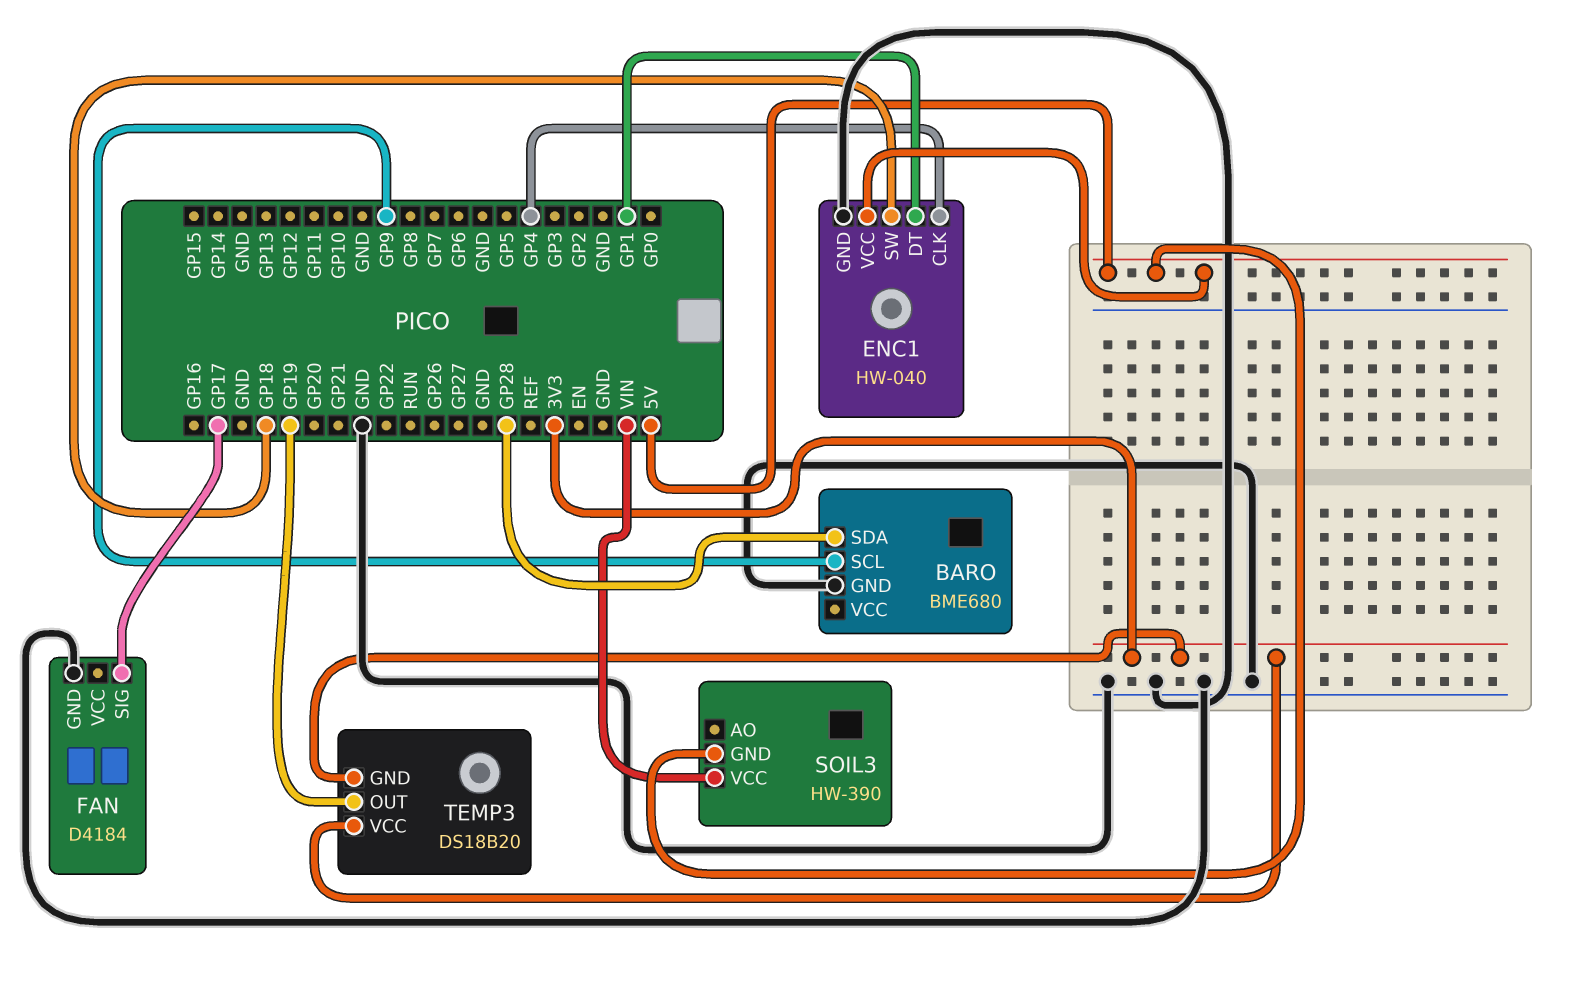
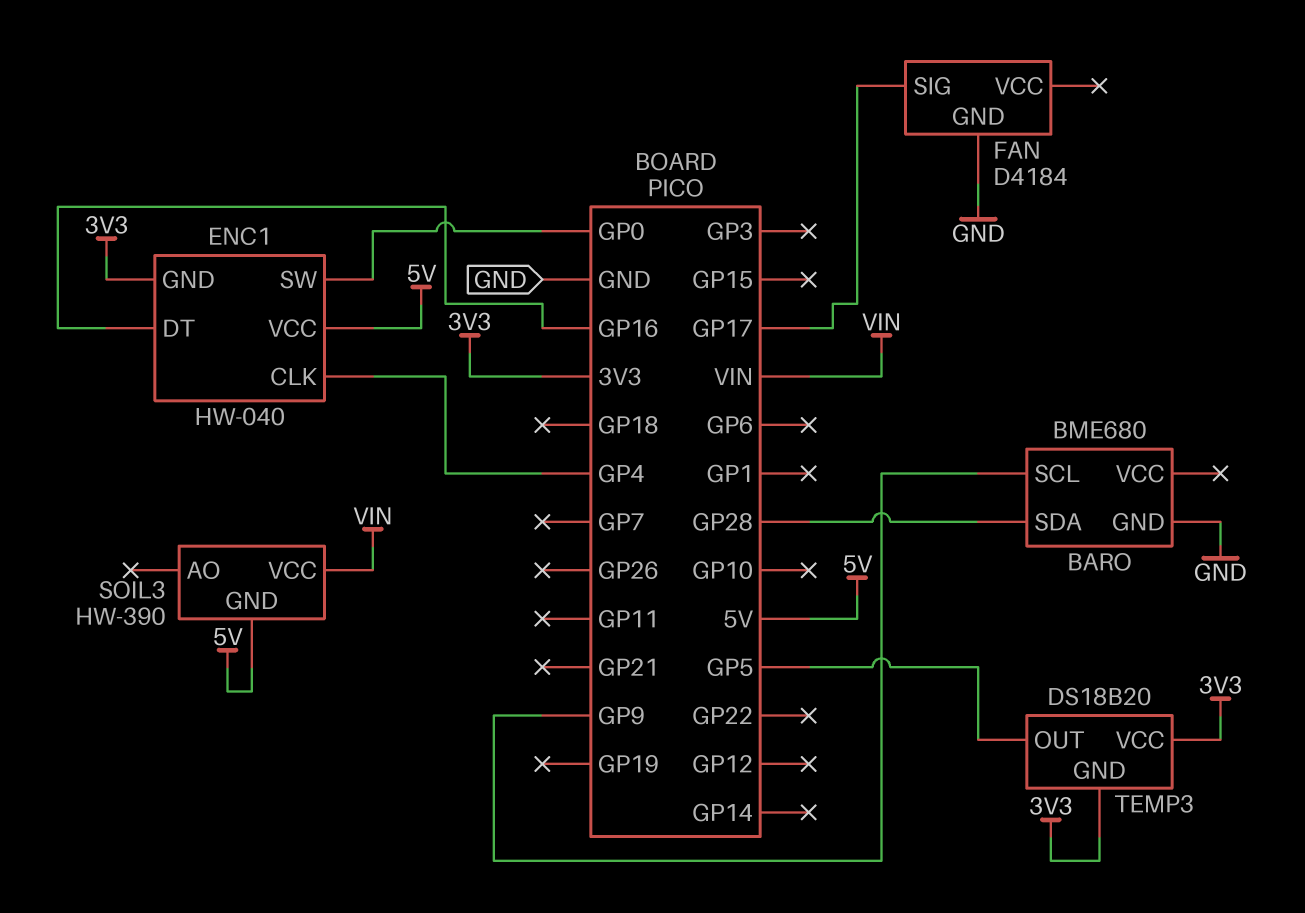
ENC1 pin DT: GP1 -> GP16
ENC1 pin GND: GND -> 3V3
ENC1 pin SW: GP18 -> GP0
TEMP3 pin OUT: GP19 -> GP5

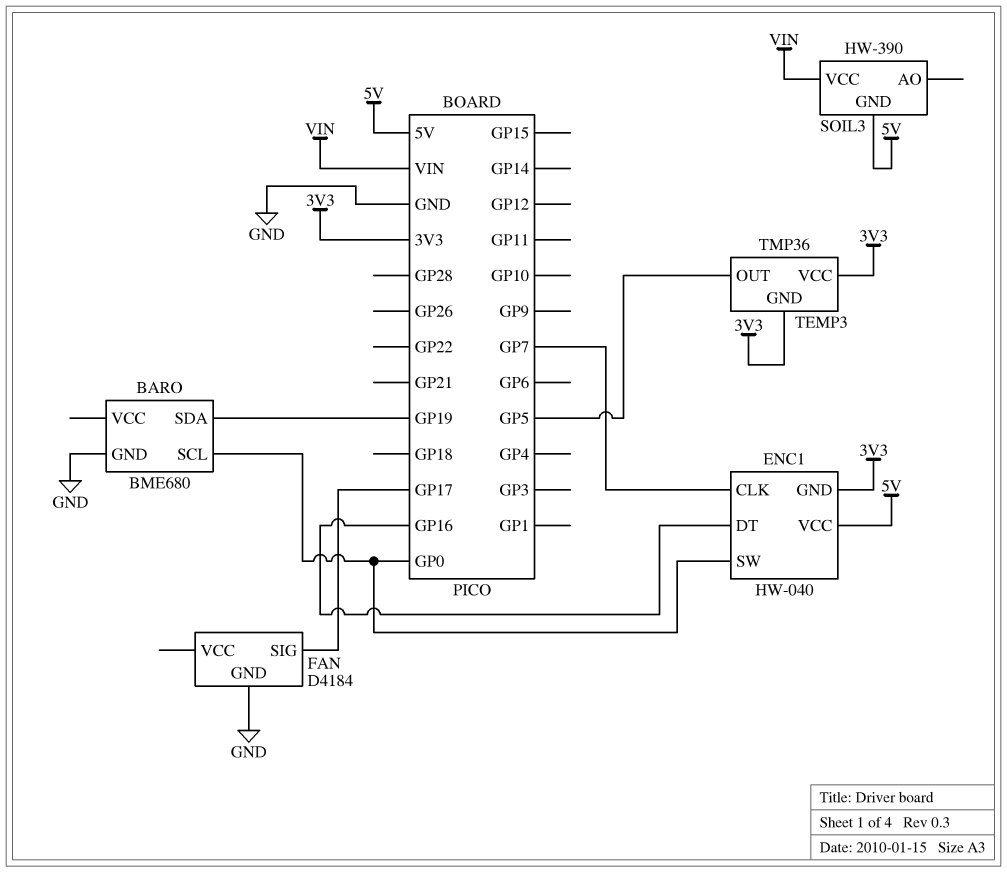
BARO pin SCL: GP9 -> GP0
BARO pin SDA: GP28 -> GP19
ENC1 pin CLK: GP4 -> GP7
TEMP3: DS18B20 -> TMP36

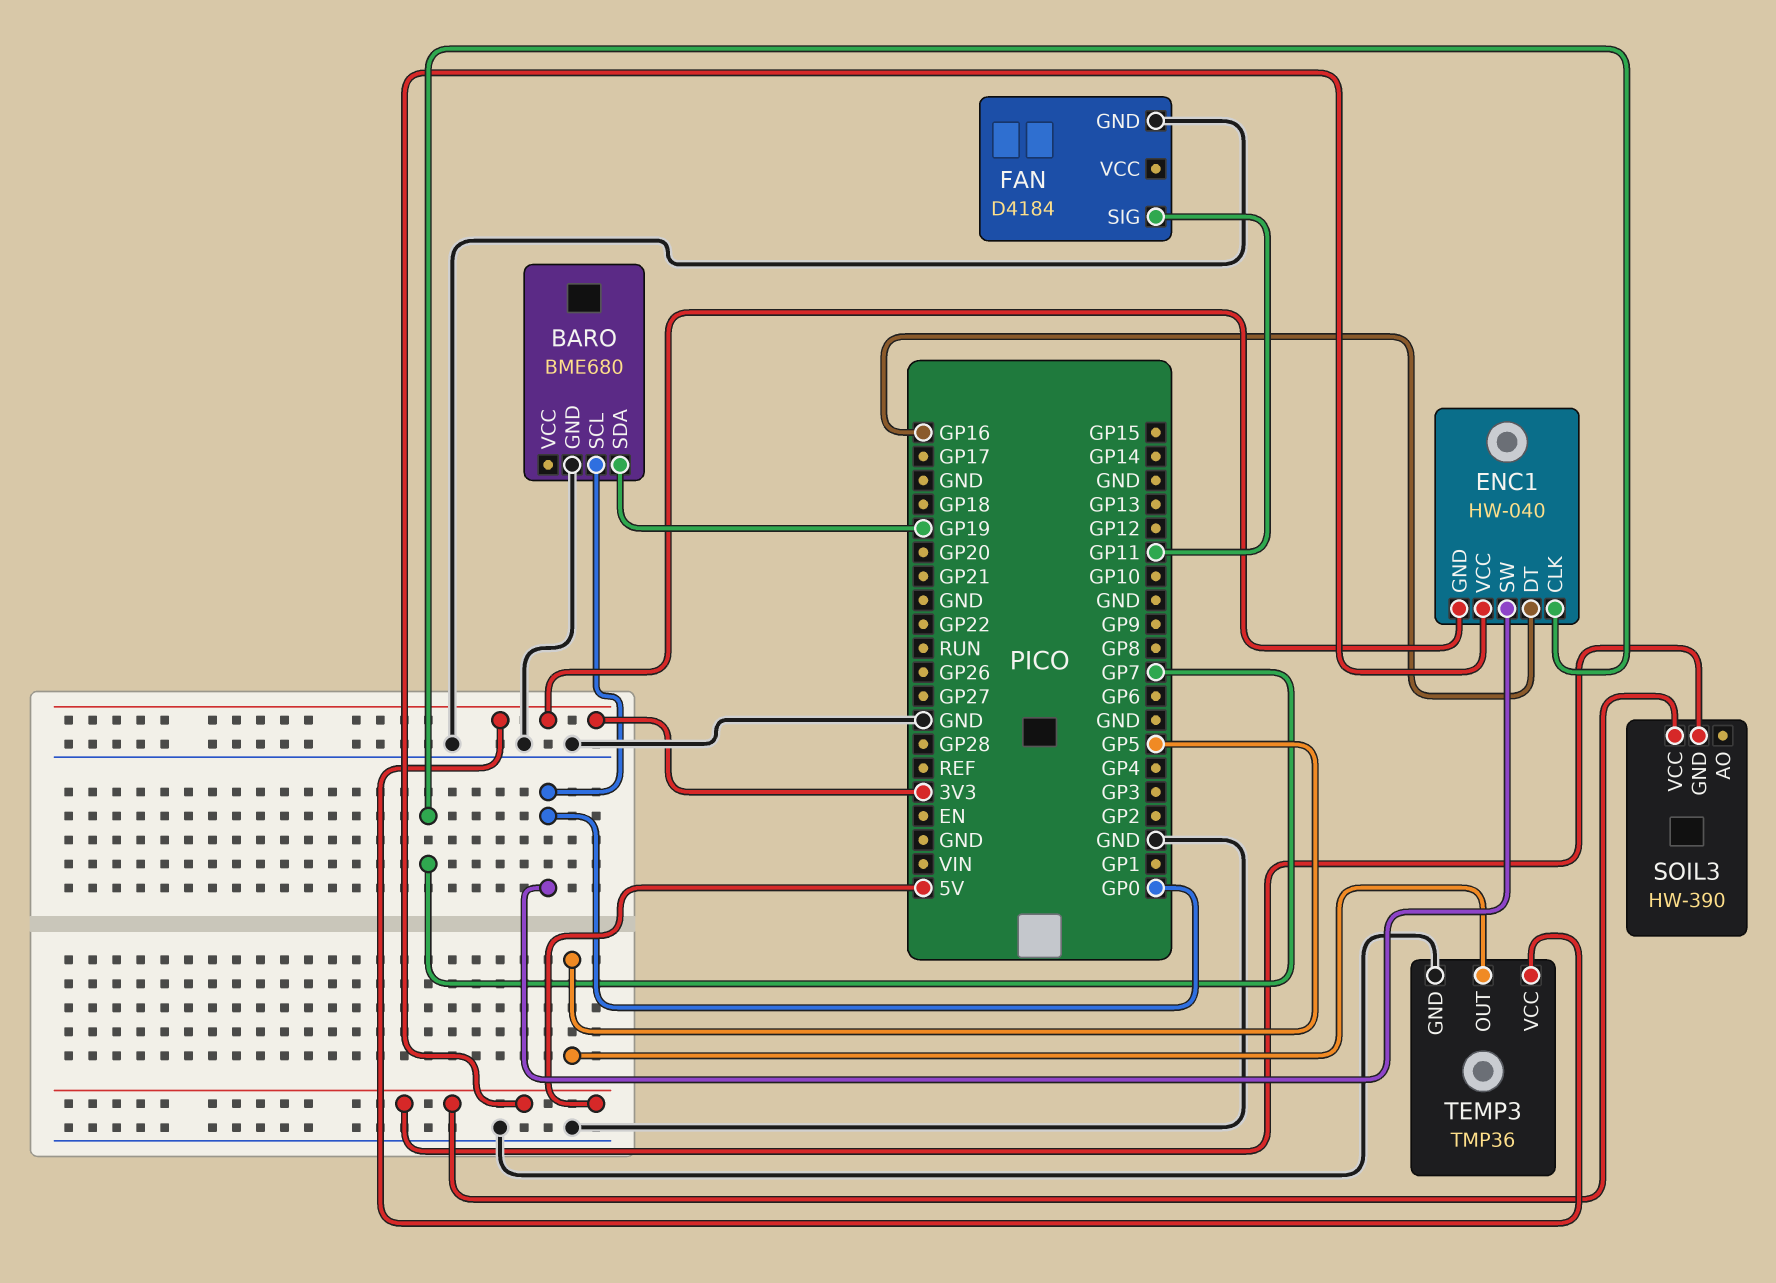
FAN pin SIG: GP17 -> GP11
SOIL3 pin VCC: VIN -> 5V
TEMP3 pin GND: 3V3 -> GND

